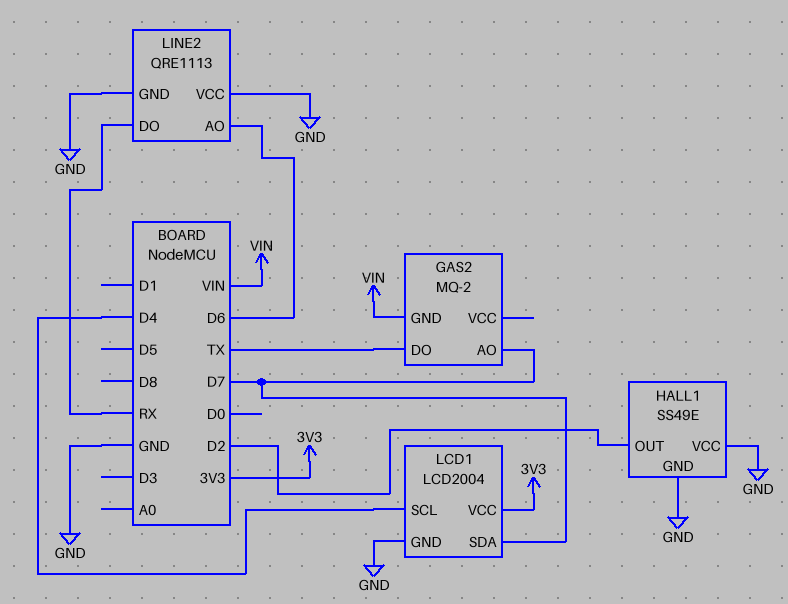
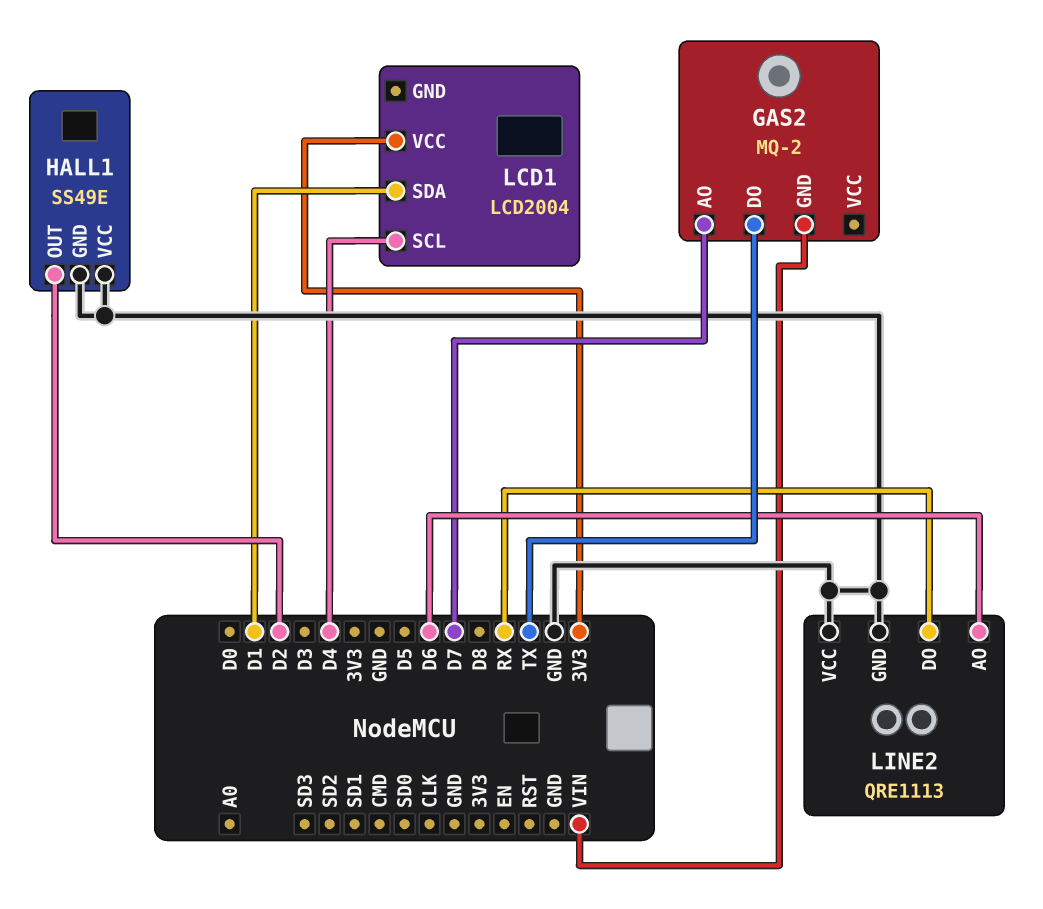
LCD1 pin GND: GND -> none
LCD1 pin SDA: D7 -> D1

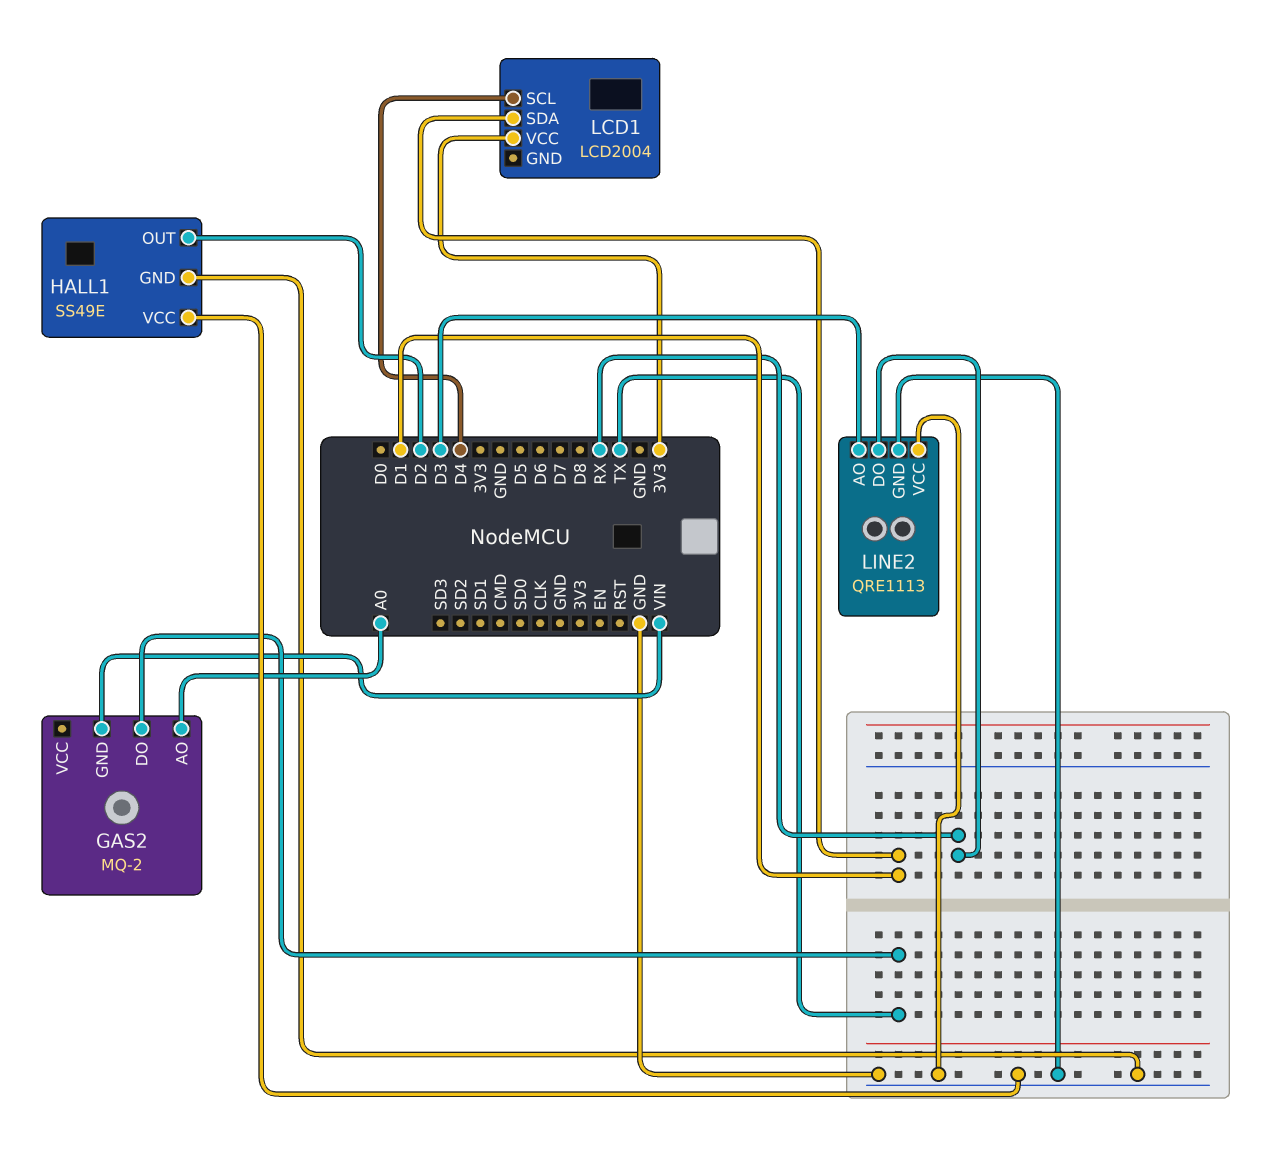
GAS2 pin AO: D7 -> A0
LINE2 pin AO: D6 -> D3

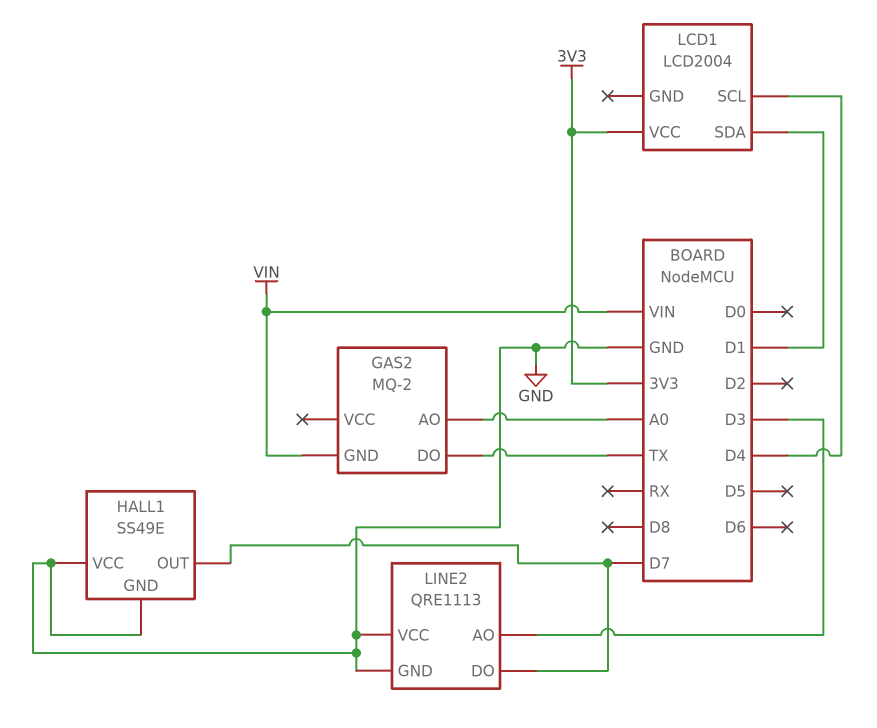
HALL1 pin OUT: D2 -> D7
LINE2 pin DO: RX -> D7

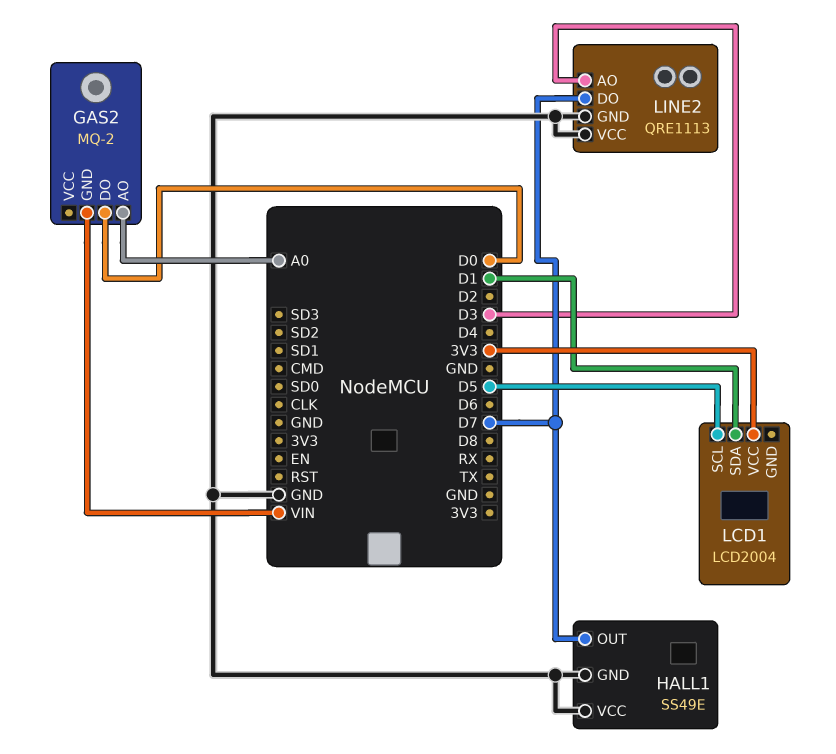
GAS2 pin DO: TX -> D0
LCD1 pin SCL: D4 -> D5

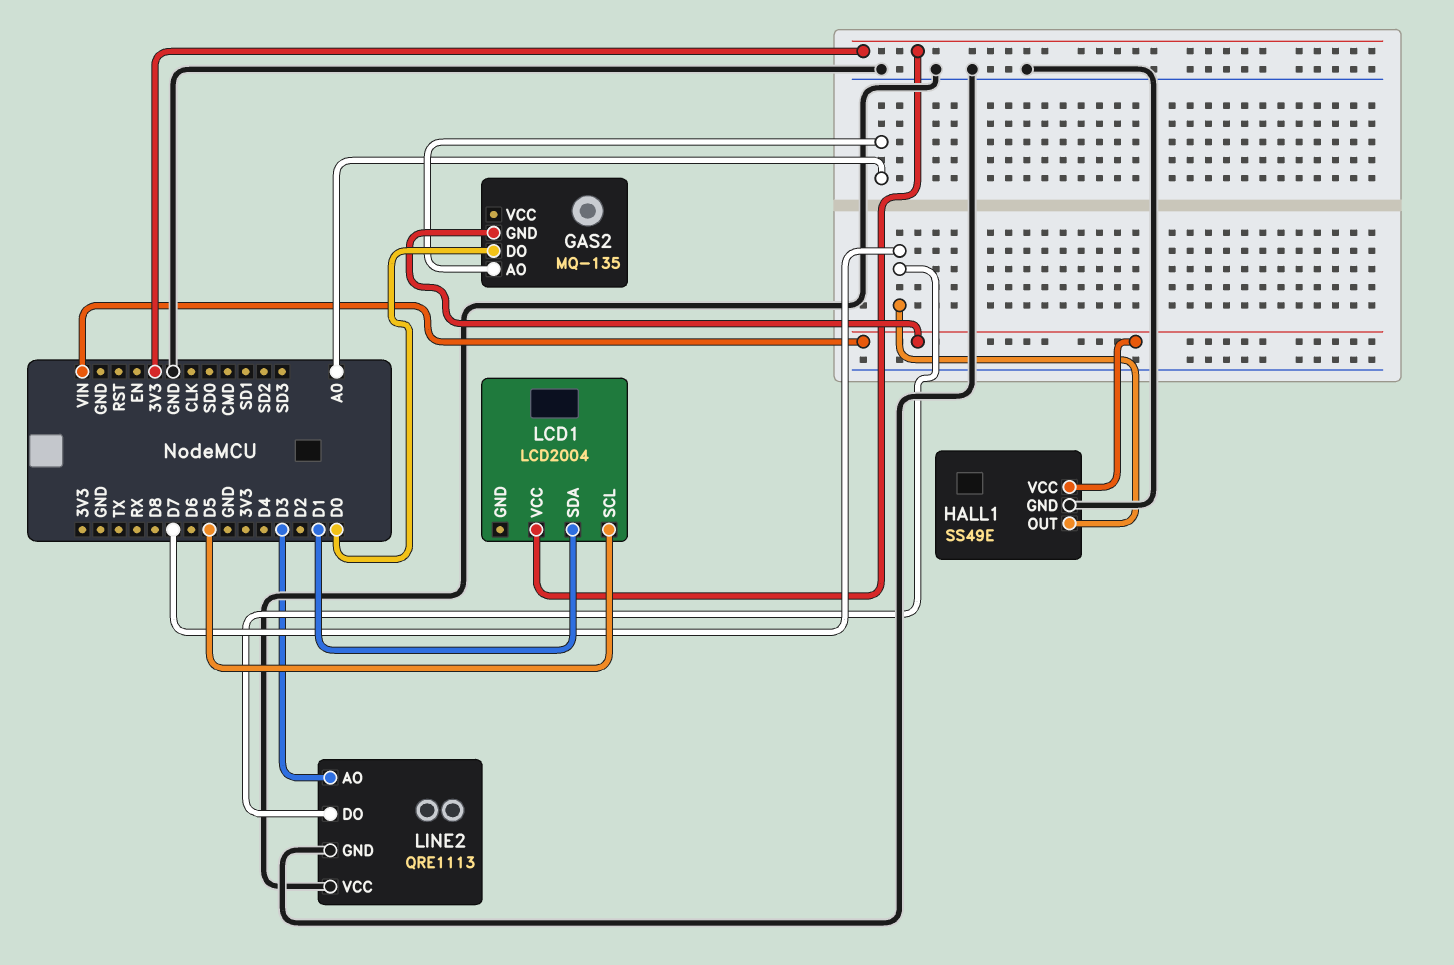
GAS2: MQ-2 -> MQ-135
HALL1 pin VCC: GND -> VIN

